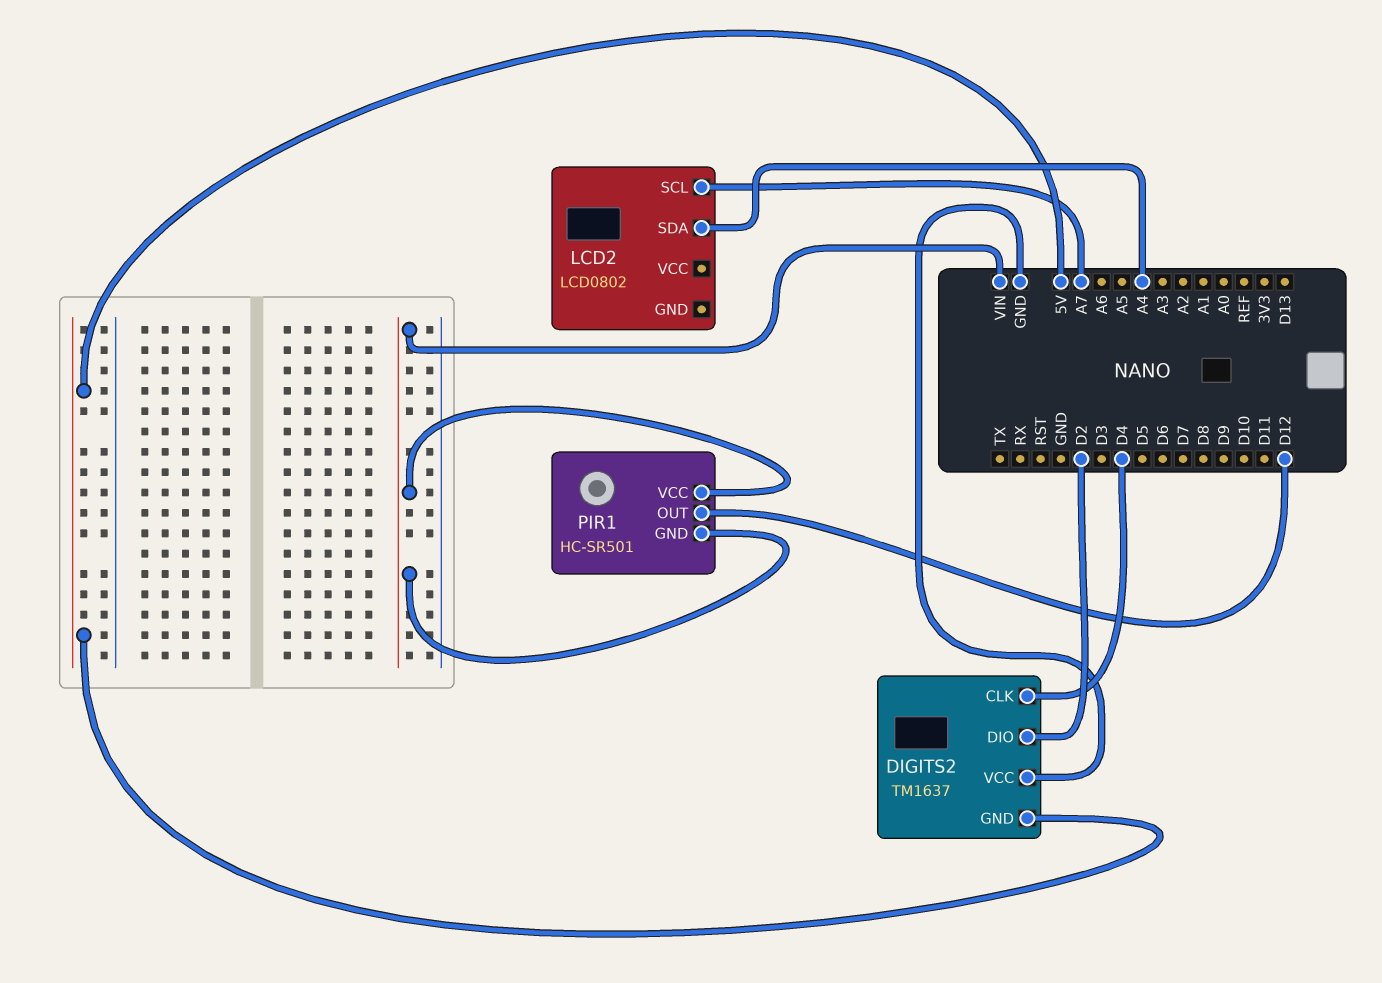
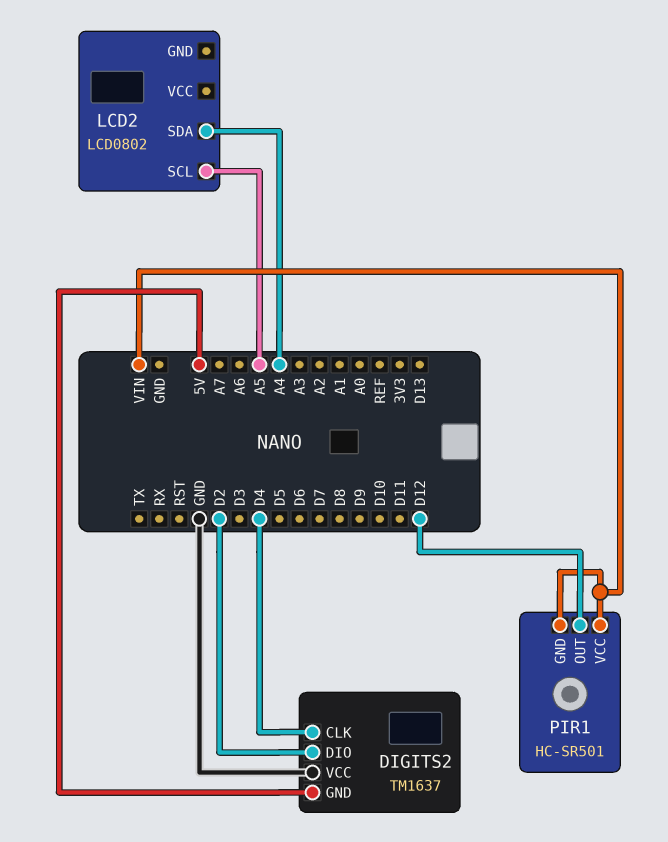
LCD2 pin SCL: A7 -> A5

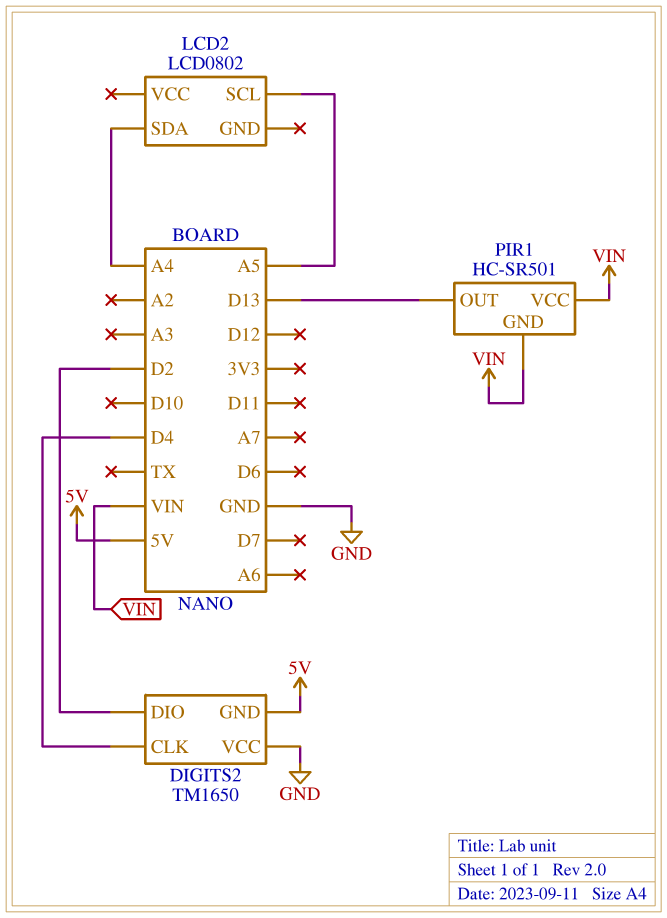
DIGITS2: TM1637 -> TM1650
PIR1 pin OUT: D12 -> D13

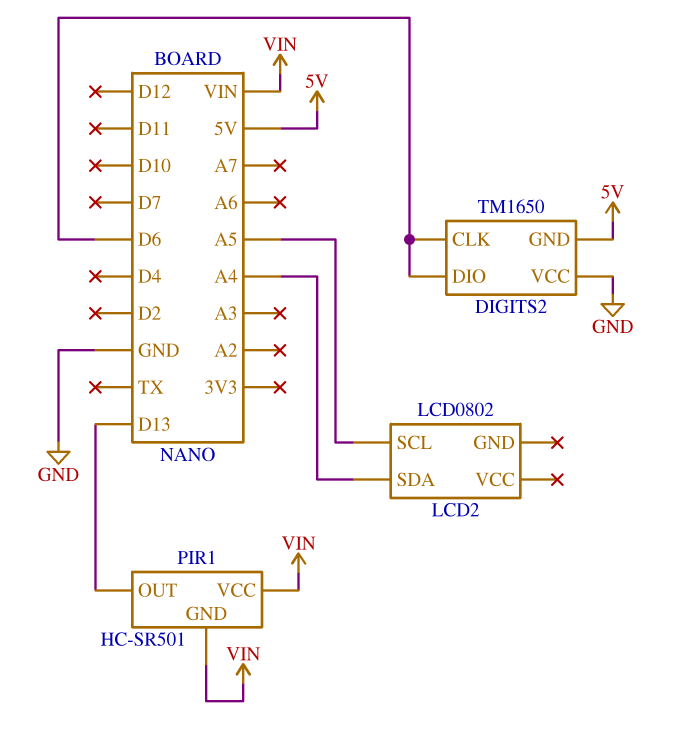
DIGITS2 pin CLK: D4 -> D6
DIGITS2 pin DIO: D2 -> D6

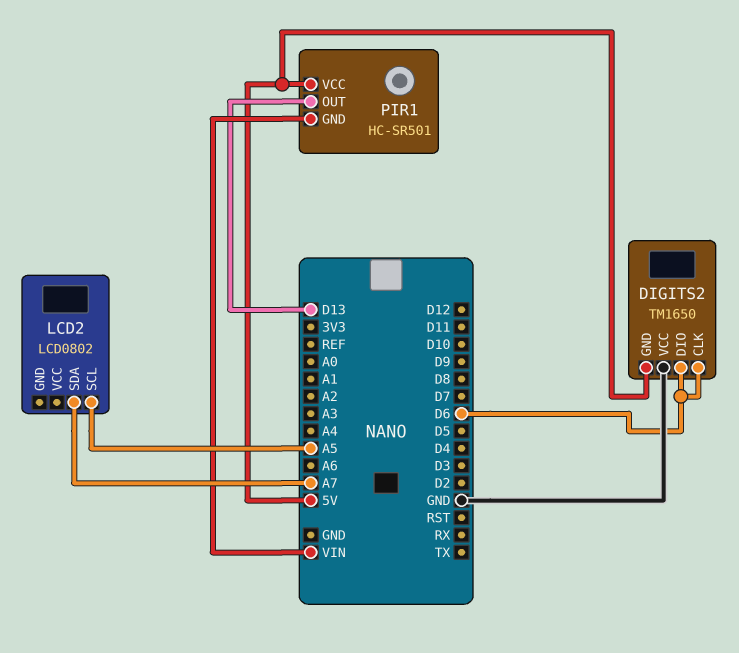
LCD2 pin SDA: A4 -> A7
PIR1 pin VCC: VIN -> 5V

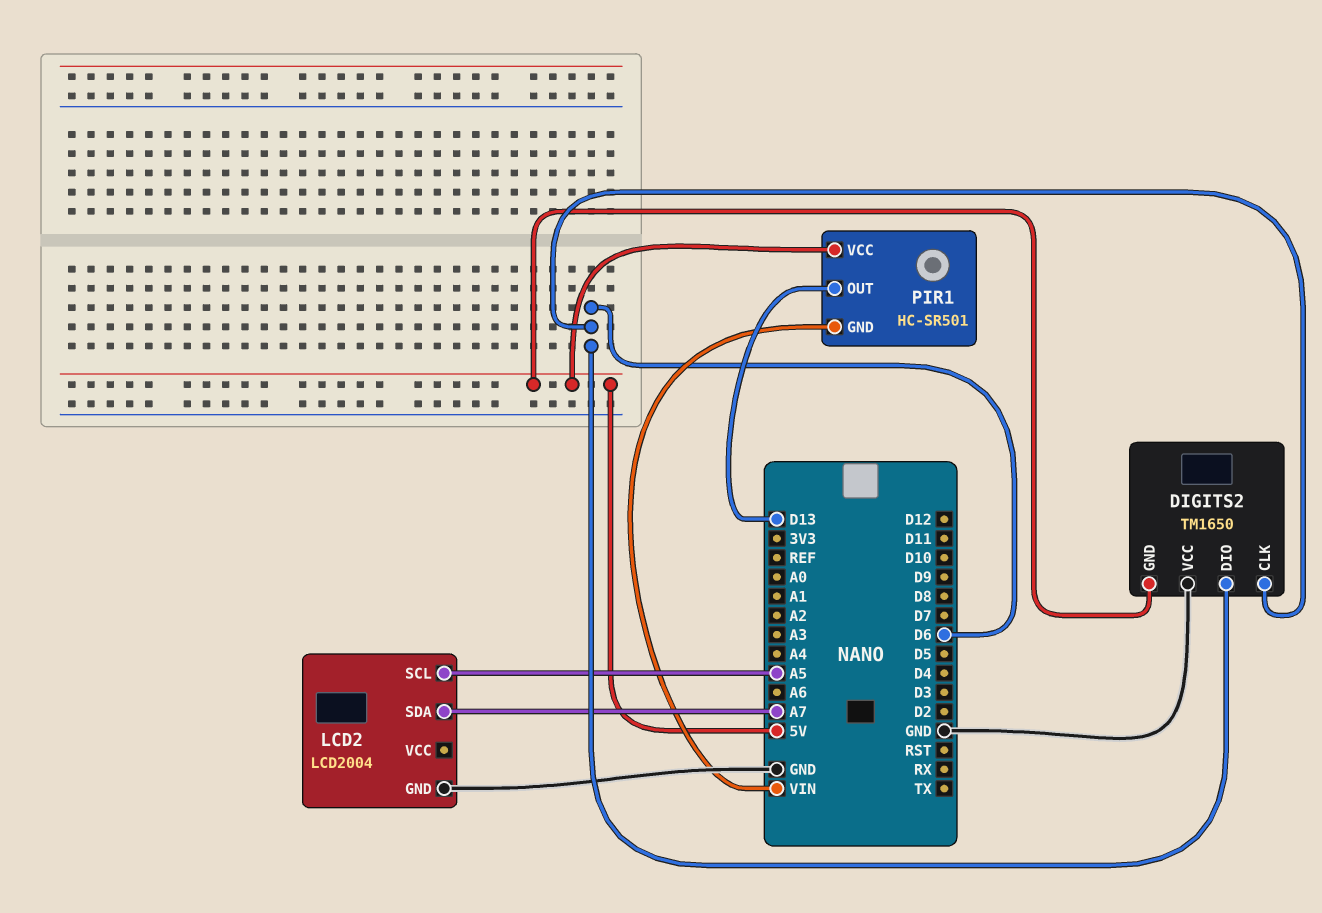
LCD2: LCD0802 -> LCD2004
LCD2 pin GND: none -> GND

